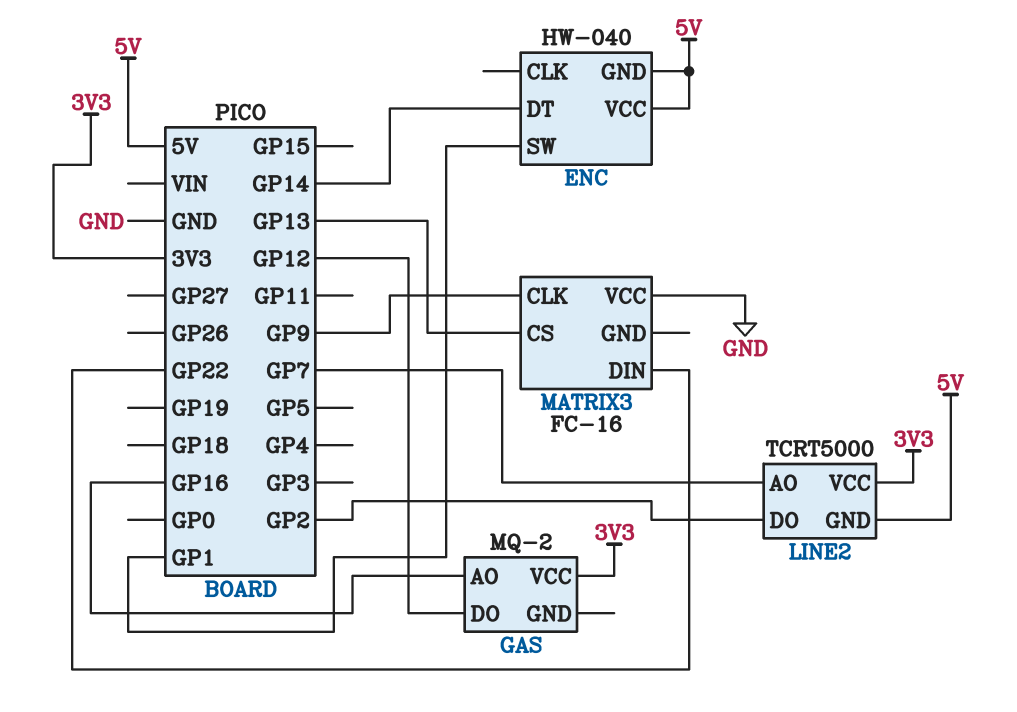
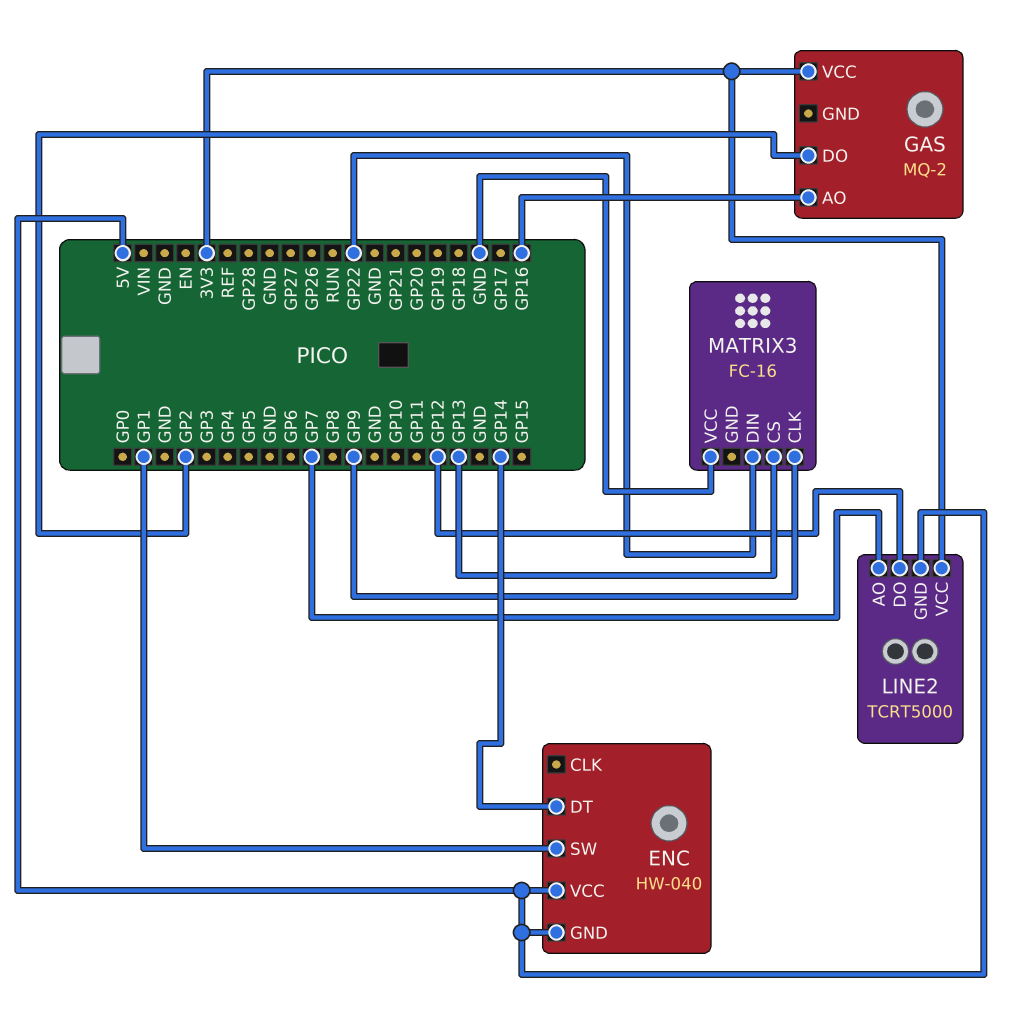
GAS pin DO: GP12 -> GP2
LINE2 pin DO: GP2 -> GP12

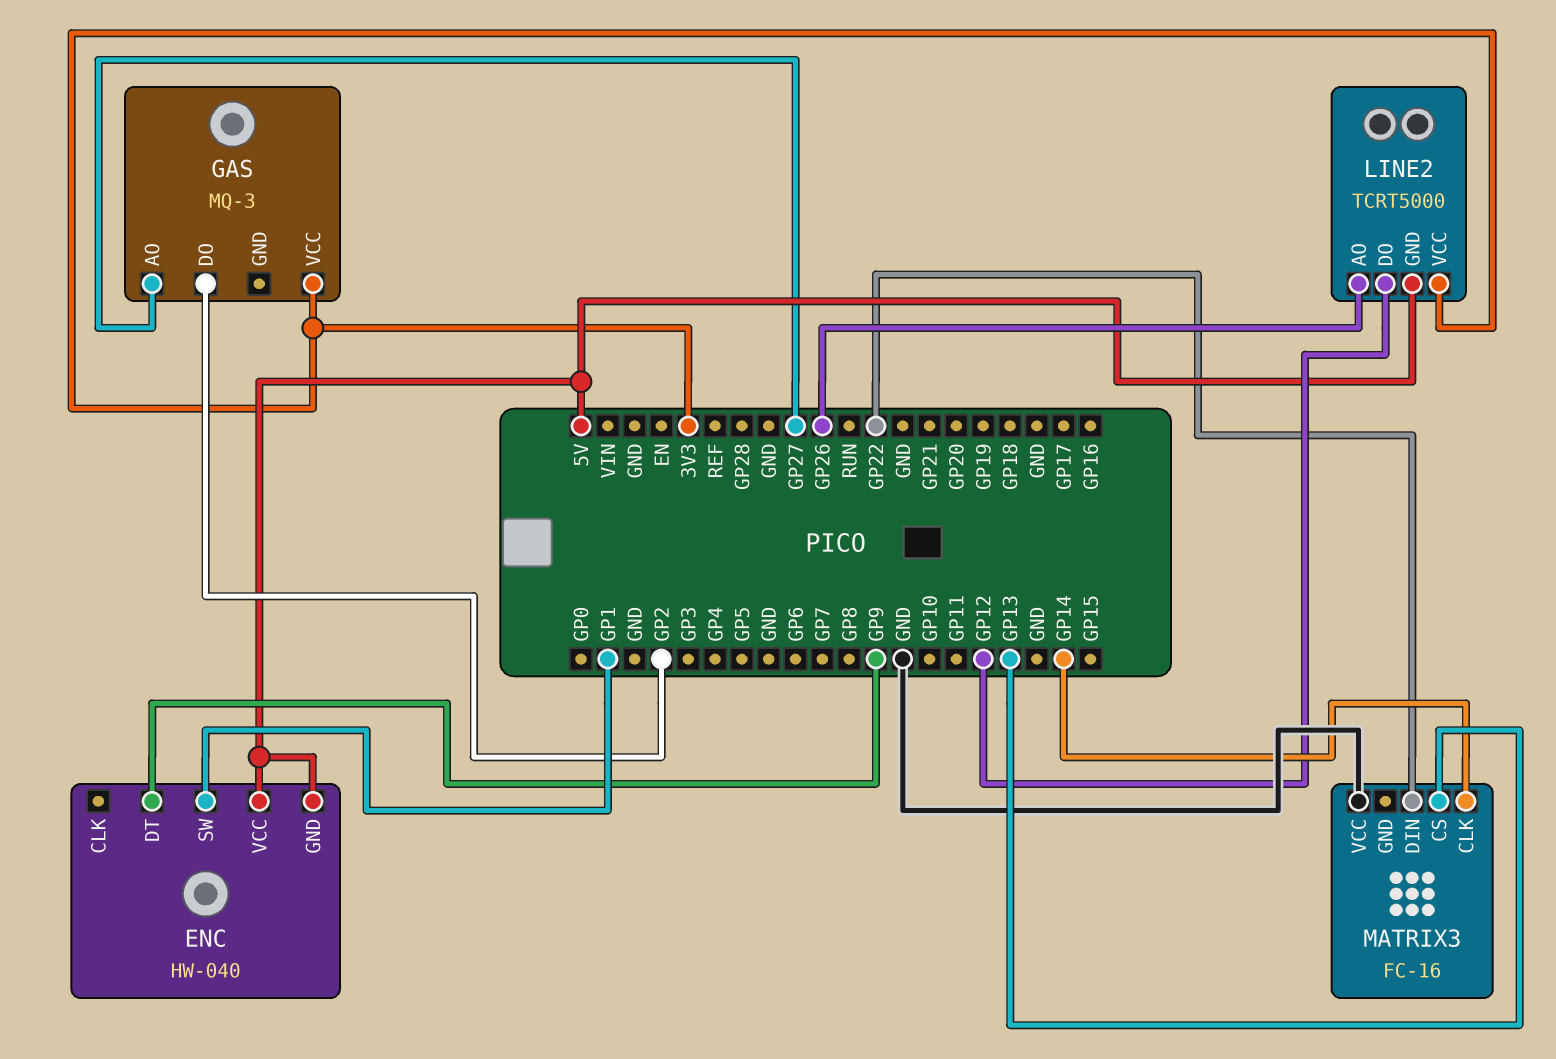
ENC pin DT: GP14 -> GP9
GAS: MQ-2 -> MQ-3
GAS pin AO: GP16 -> GP27
LINE2 pin AO: GP7 -> GP26
MATRIX3 pin CLK: GP9 -> GP14

